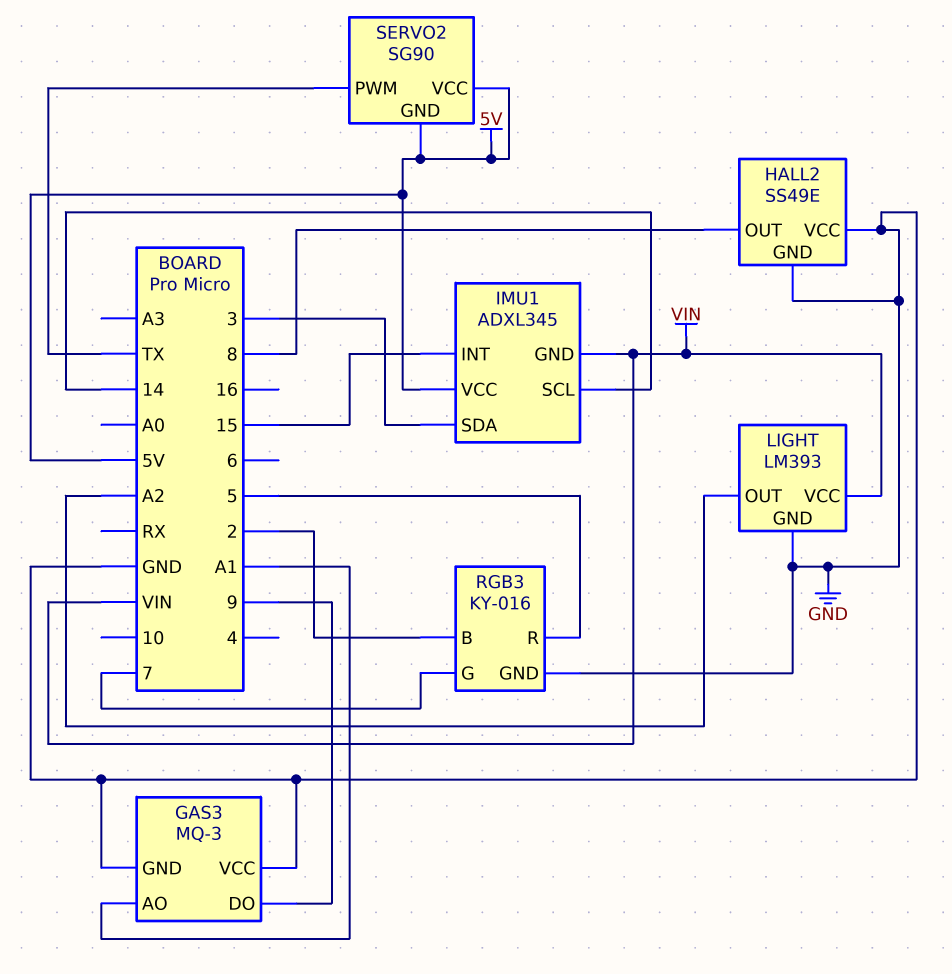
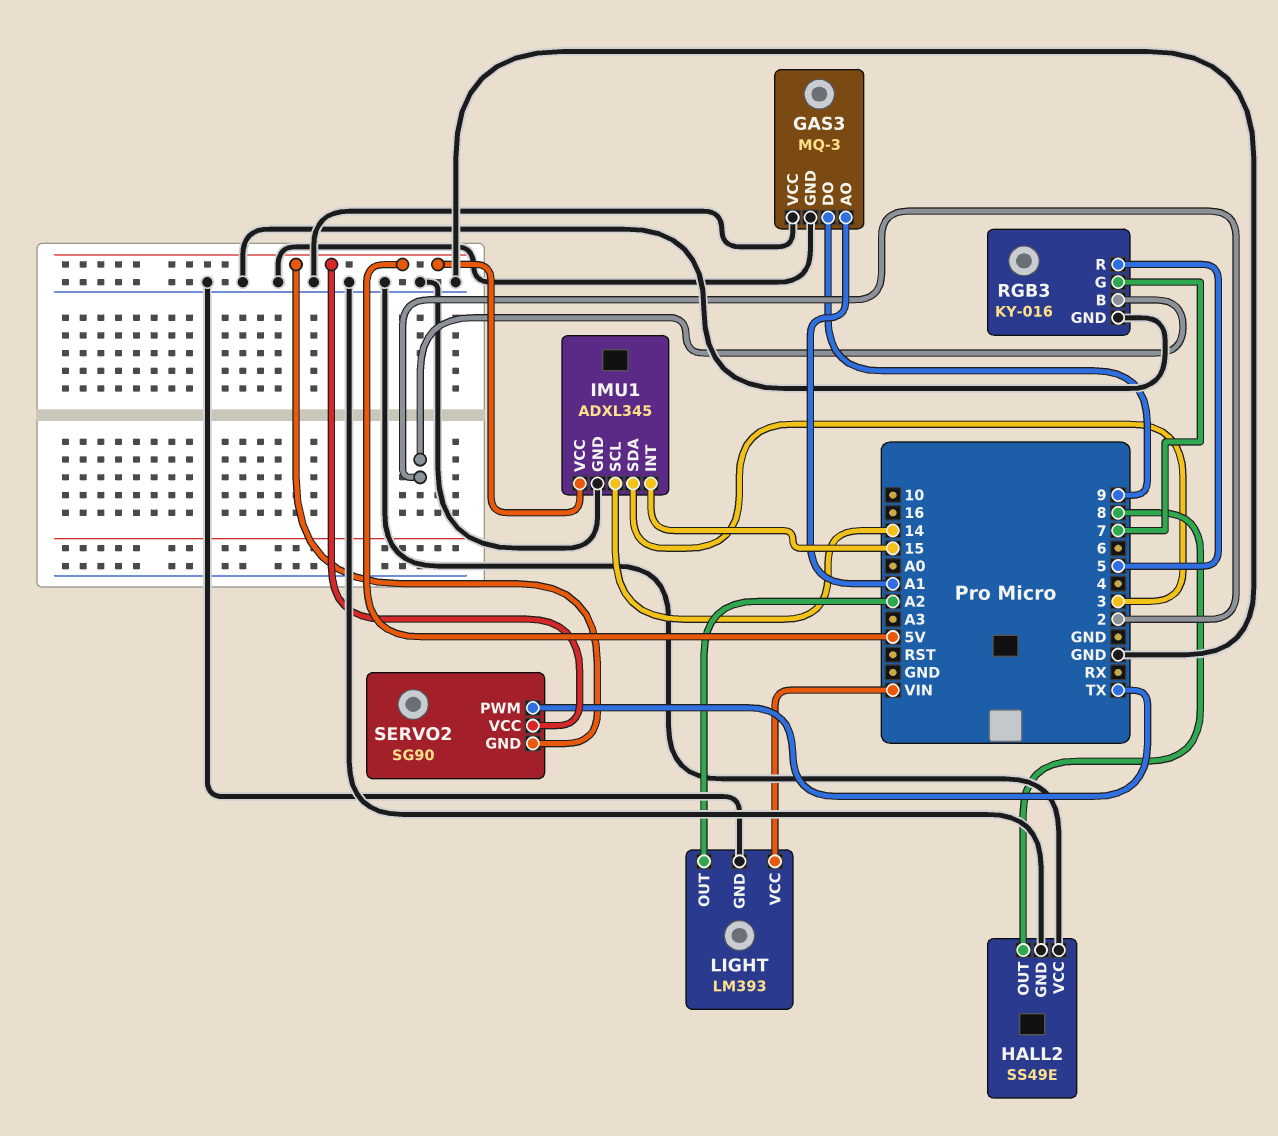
IMU1 pin GND: VIN -> GND

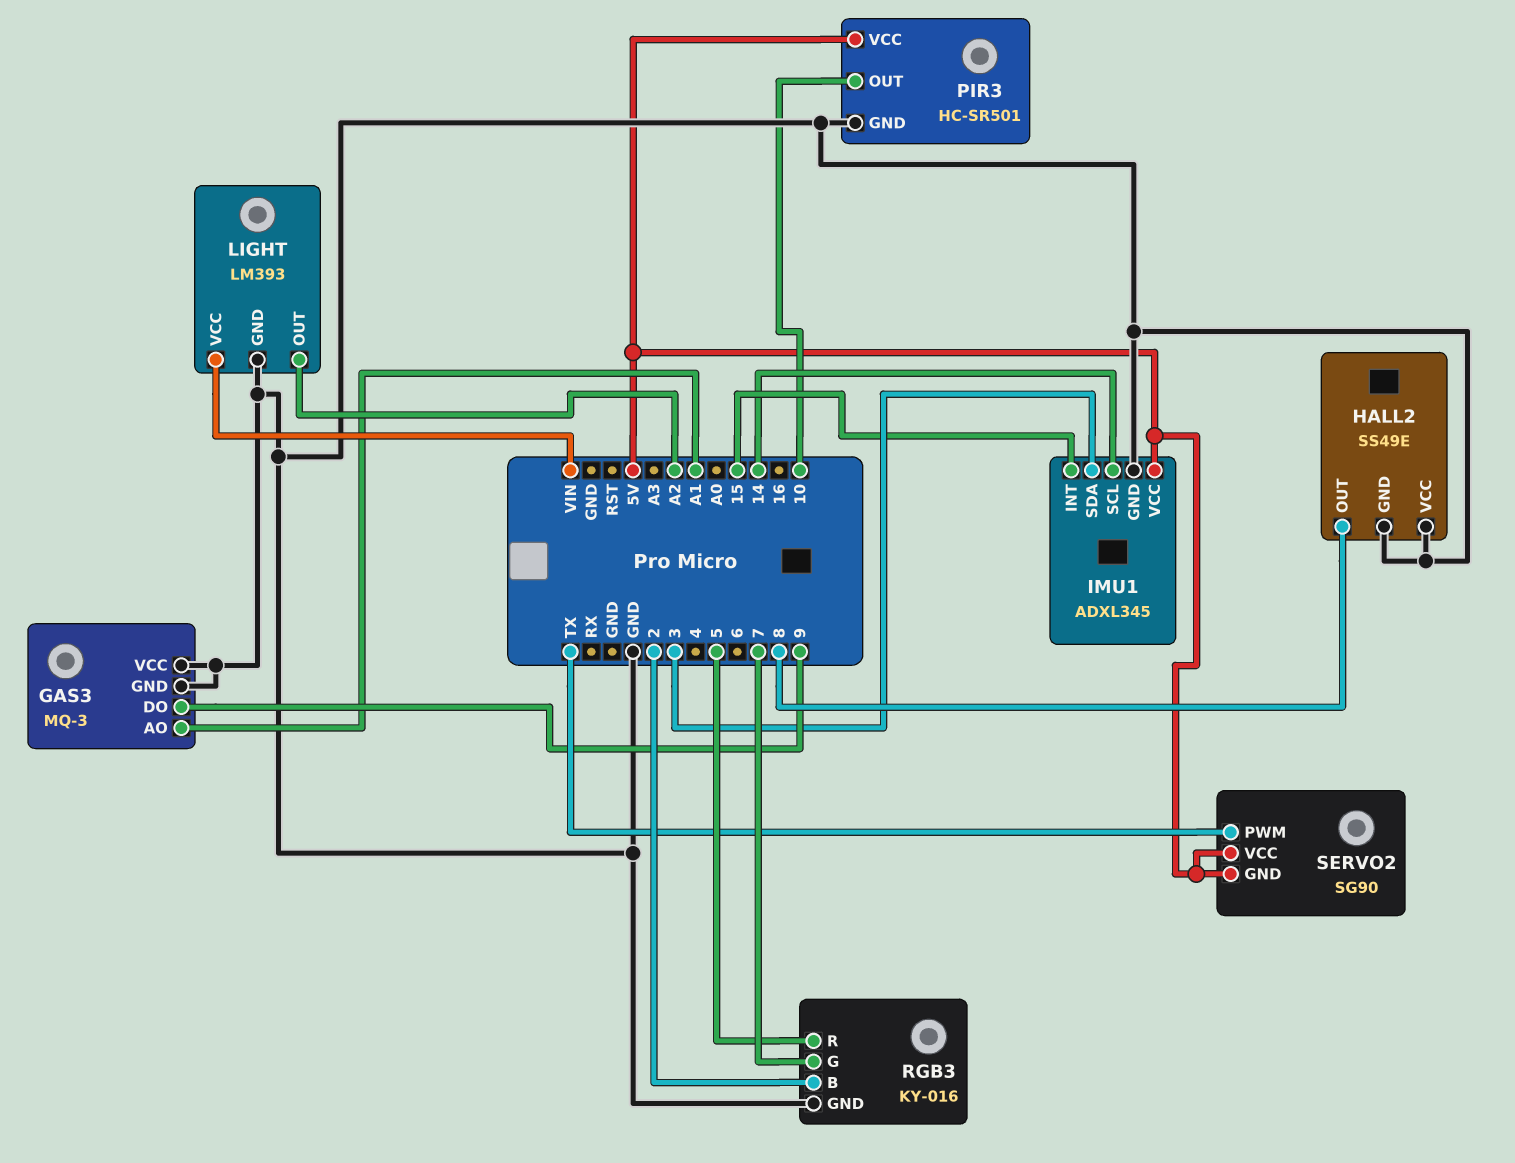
PIR3: none -> HC-SR501
PIR3 pin GND: none -> GND
PIR3 pin OUT: none -> 10
PIR3 pin VCC: none -> 5V

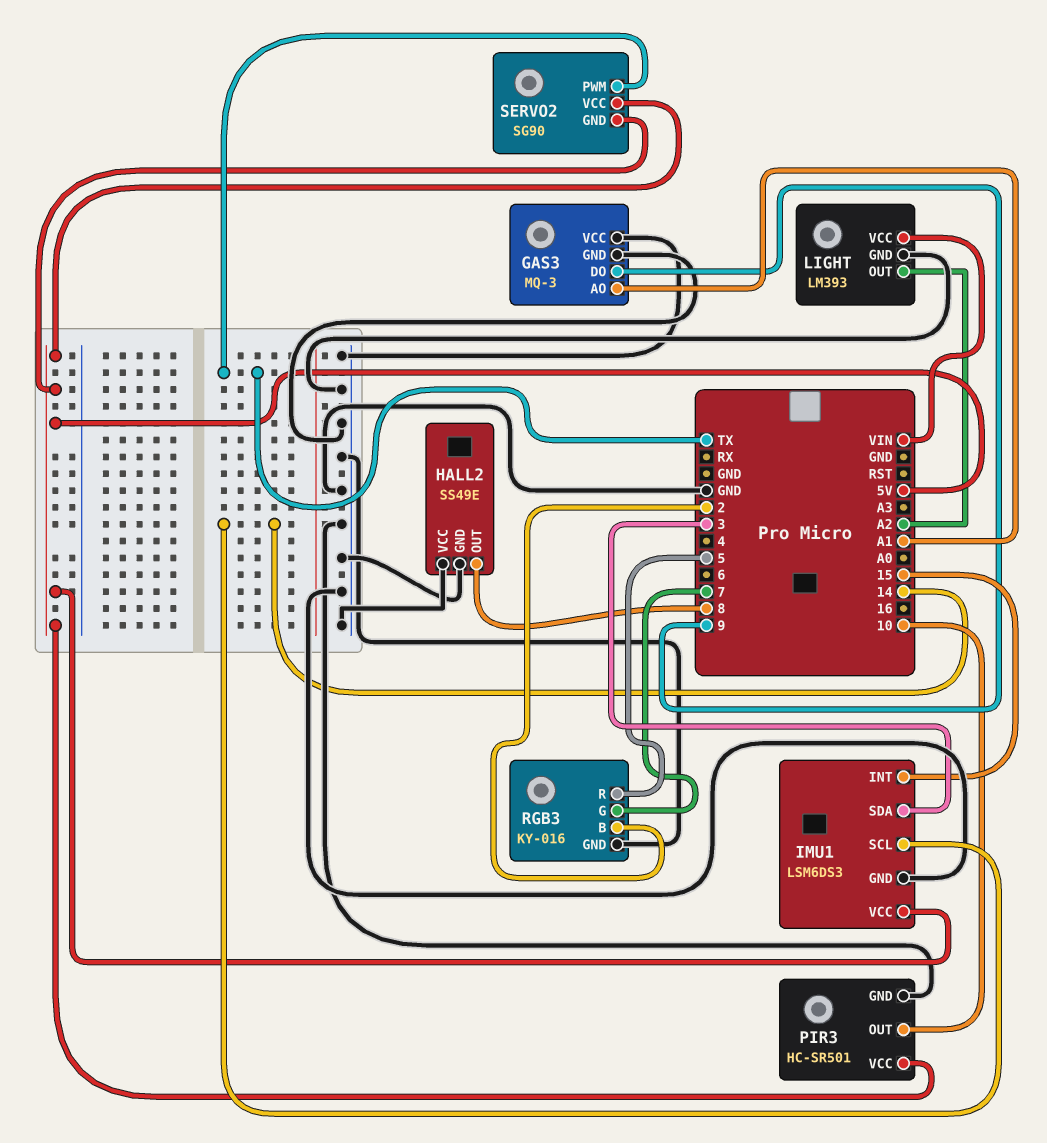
IMU1: ADXL345 -> LSM6DS3

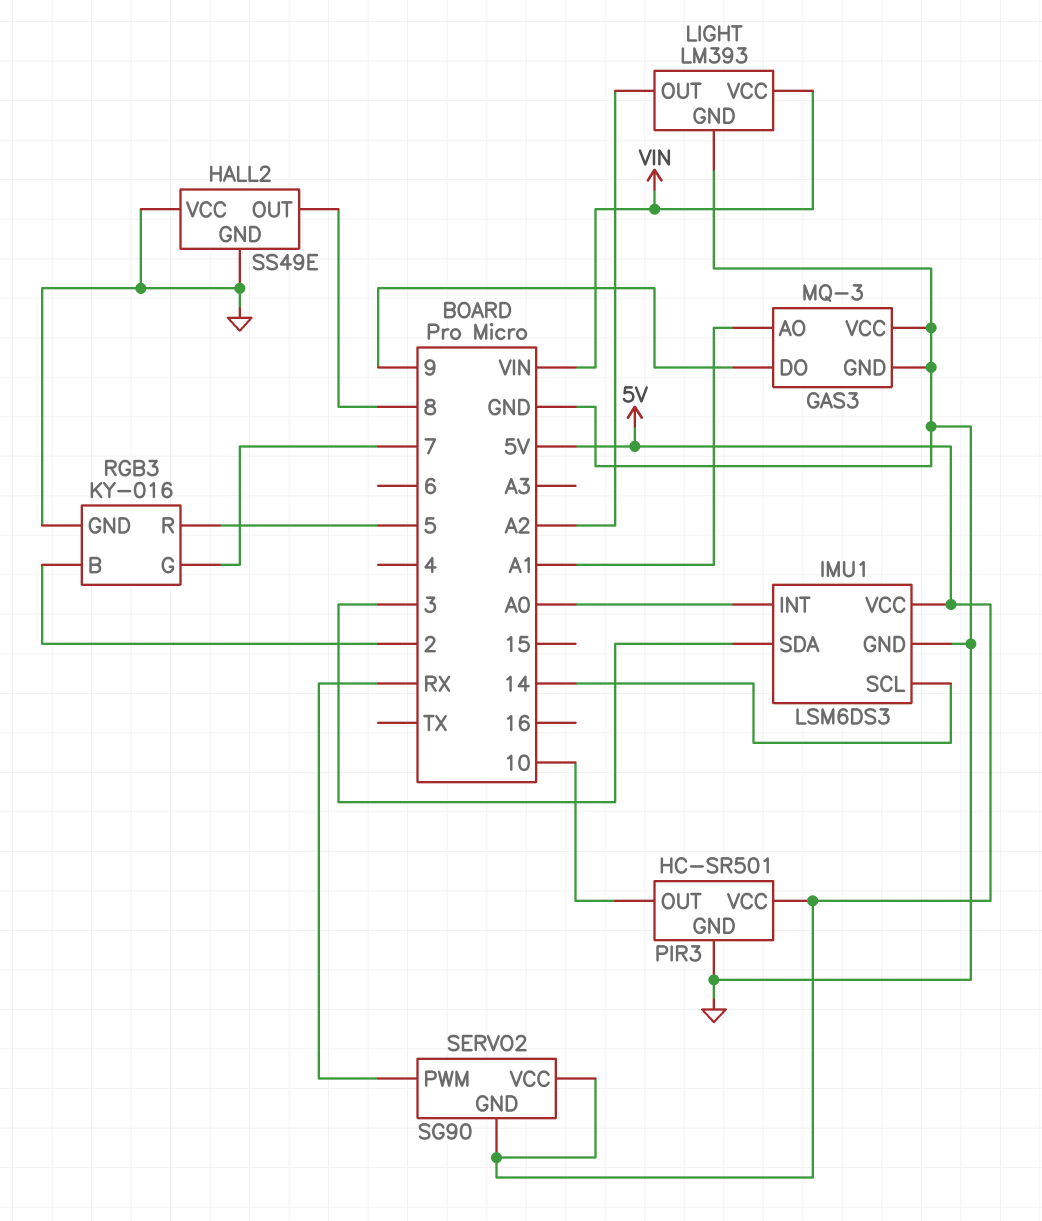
IMU1 pin INT: 15 -> A0
SERVO2 pin PWM: TX -> RX

